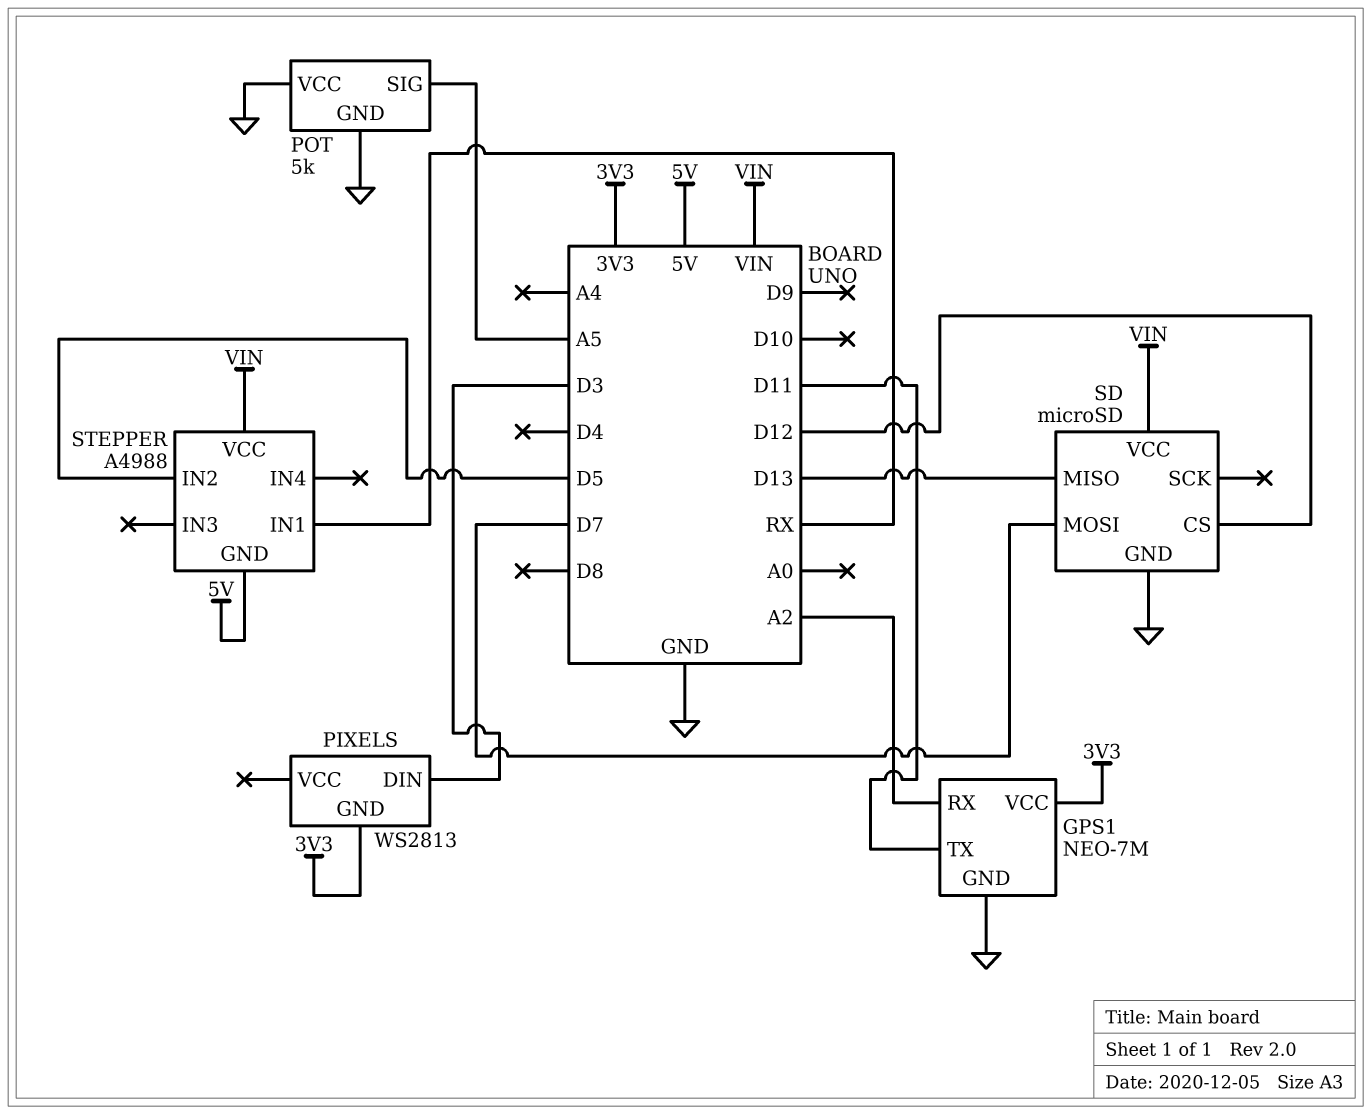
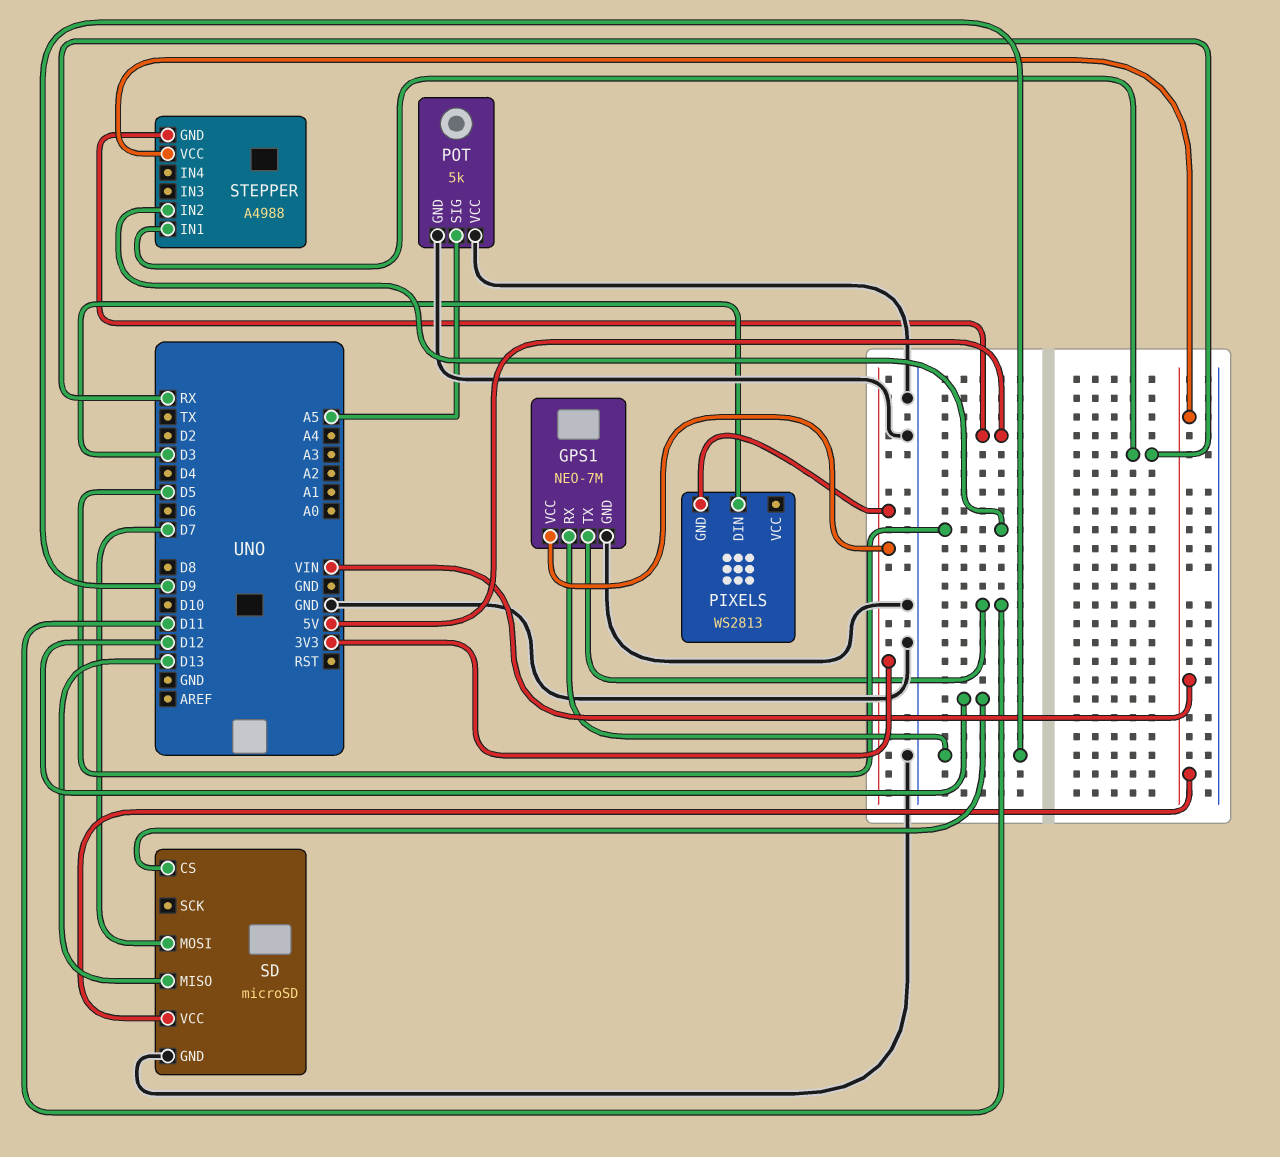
GPS1 pin RX: A2 -> D9

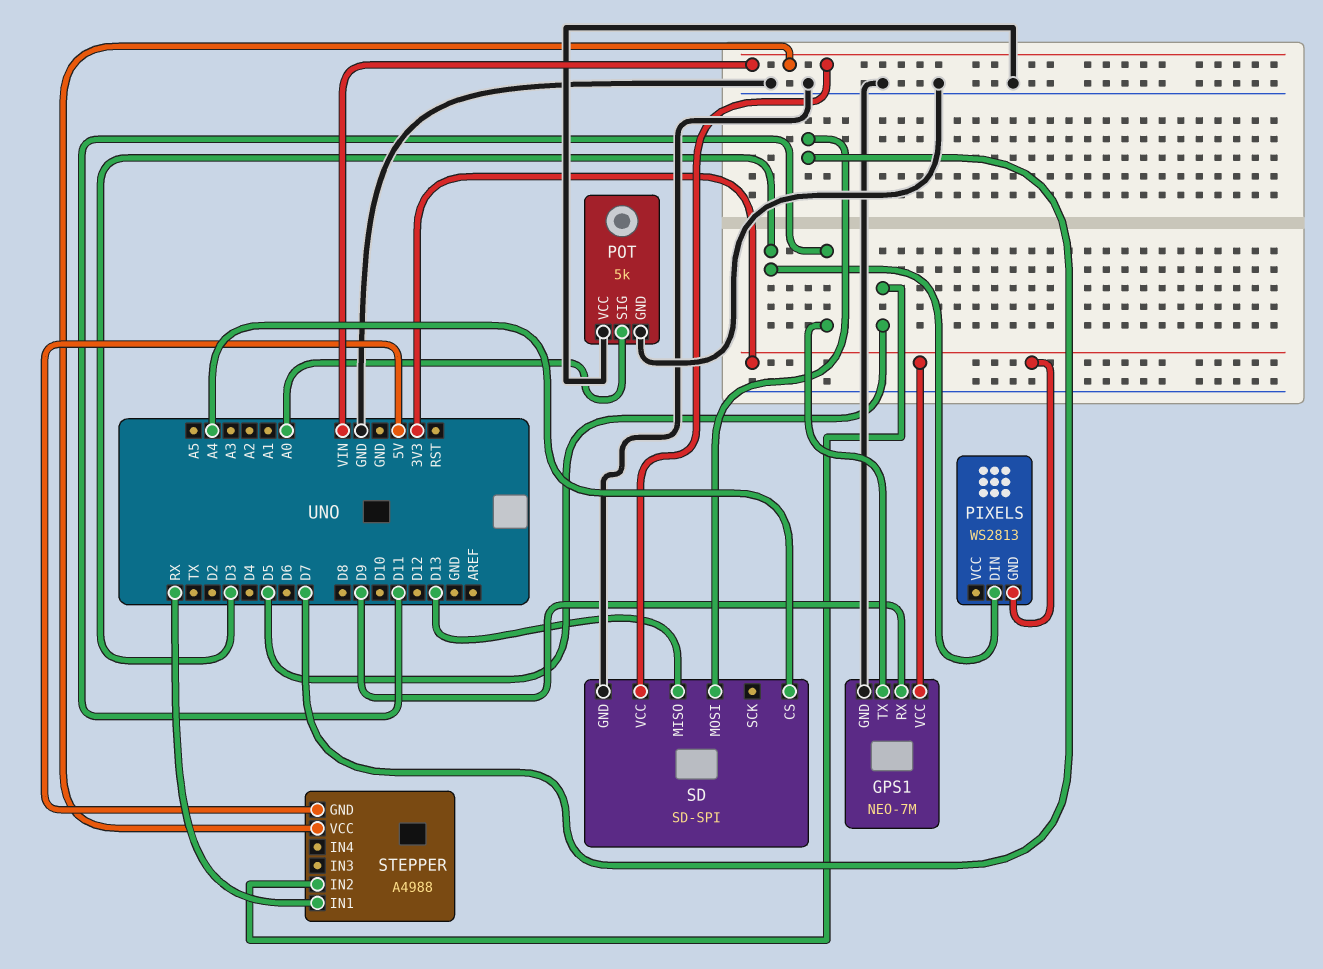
POT pin SIG: A5 -> A0
SD: microSD -> SD-SPI
SD pin CS: D12 -> A4

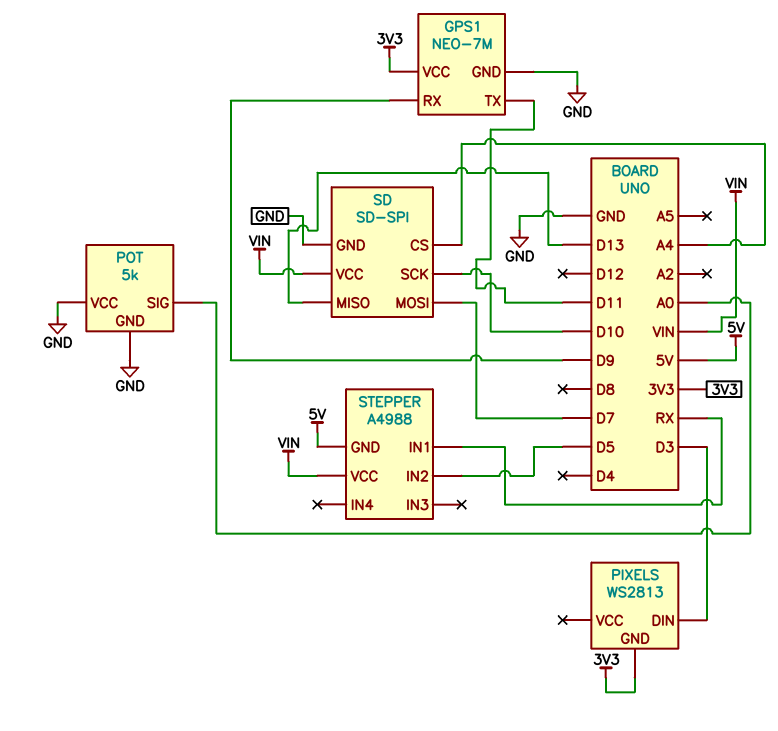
SD pin SCK: none -> D10

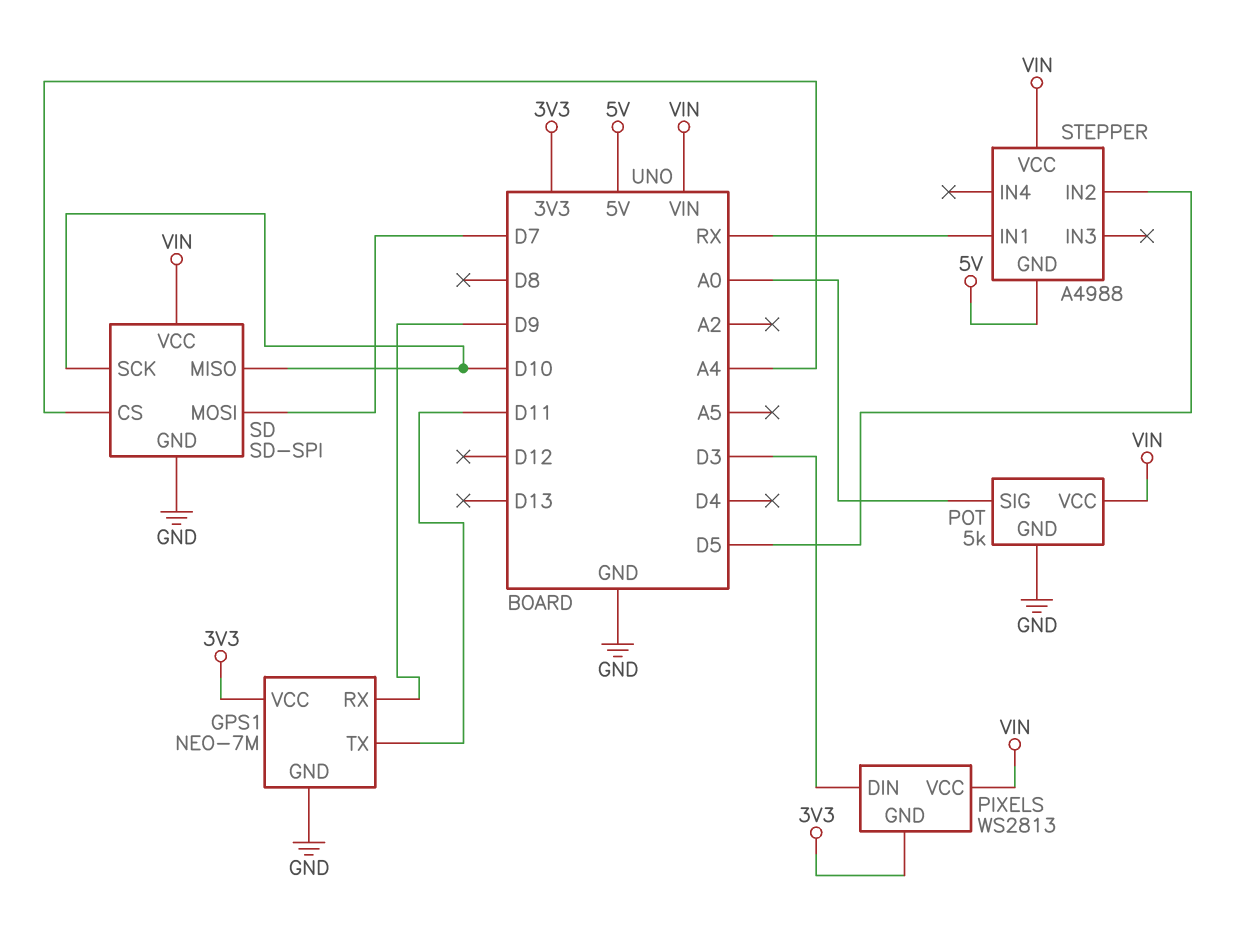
PIXELS pin VCC: none -> VIN
POT pin VCC: GND -> VIN
SD pin MISO: D13 -> D10

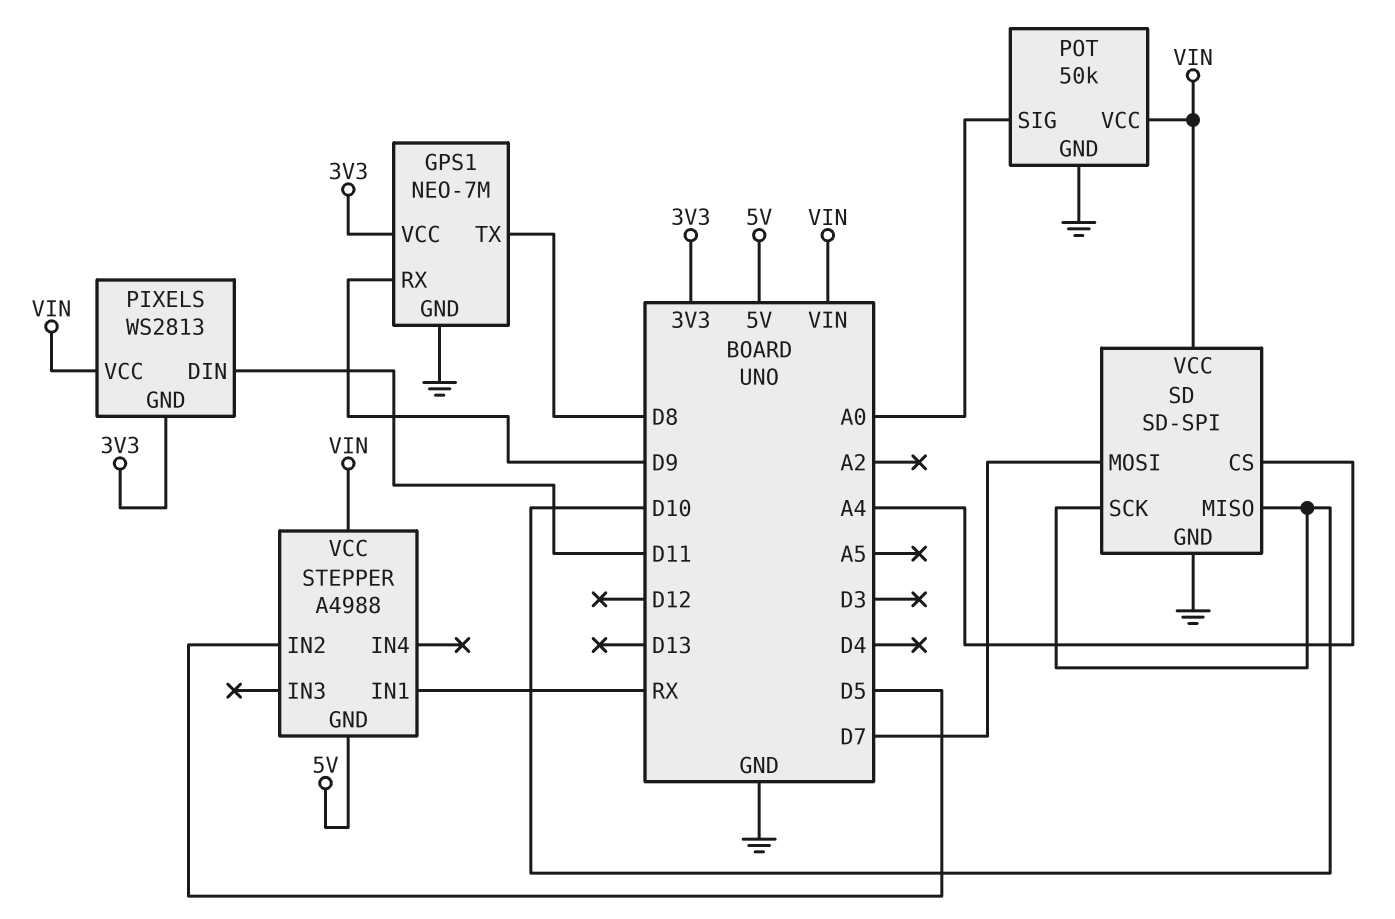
GPS1 pin TX: D11 -> D8
PIXELS pin DIN: D3 -> D11
POT: 5k -> 50k

